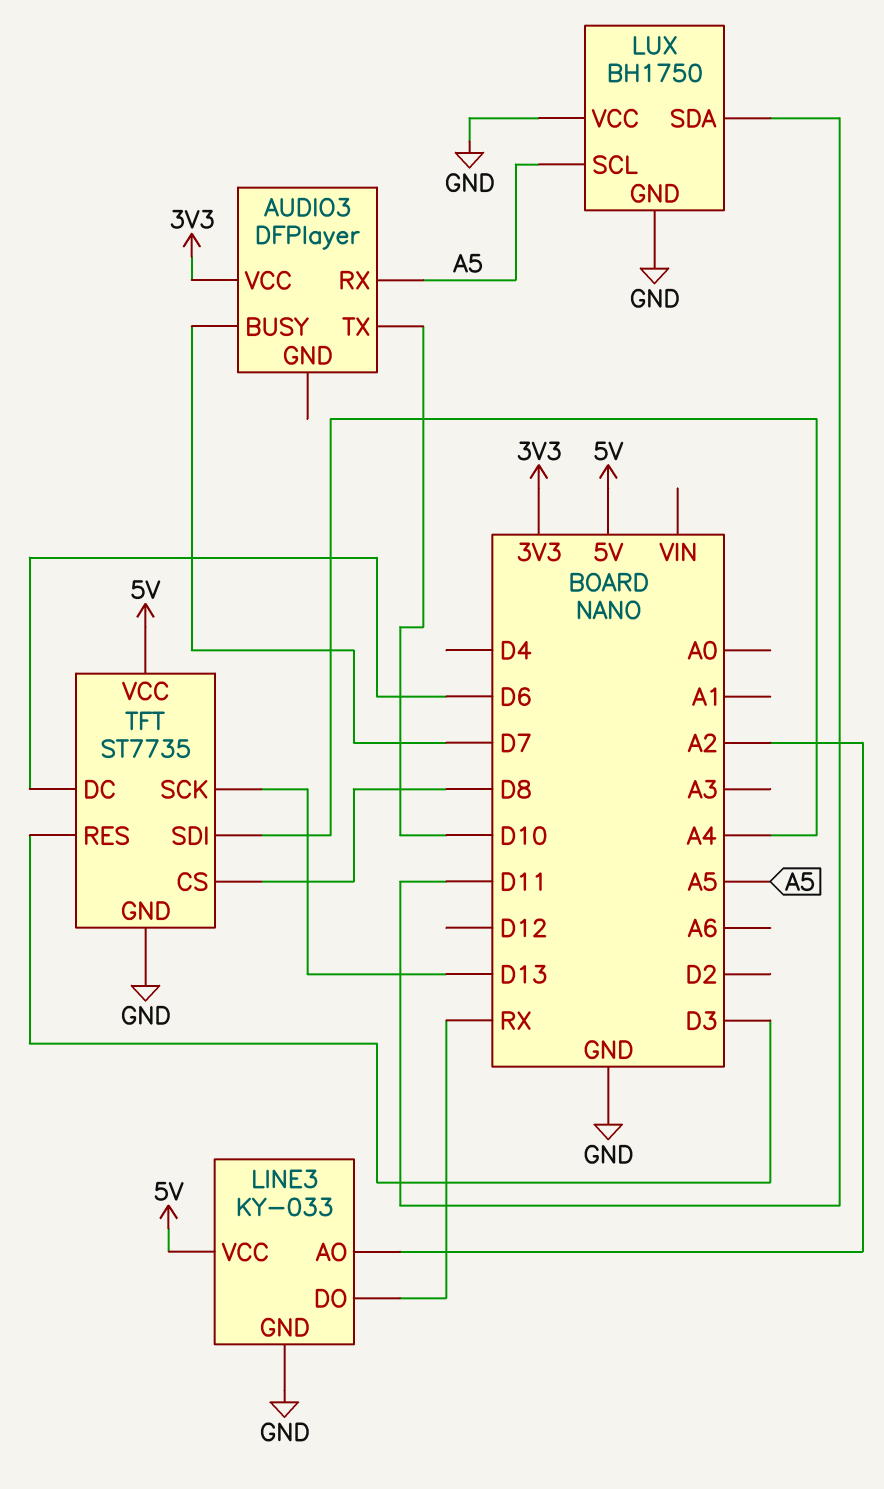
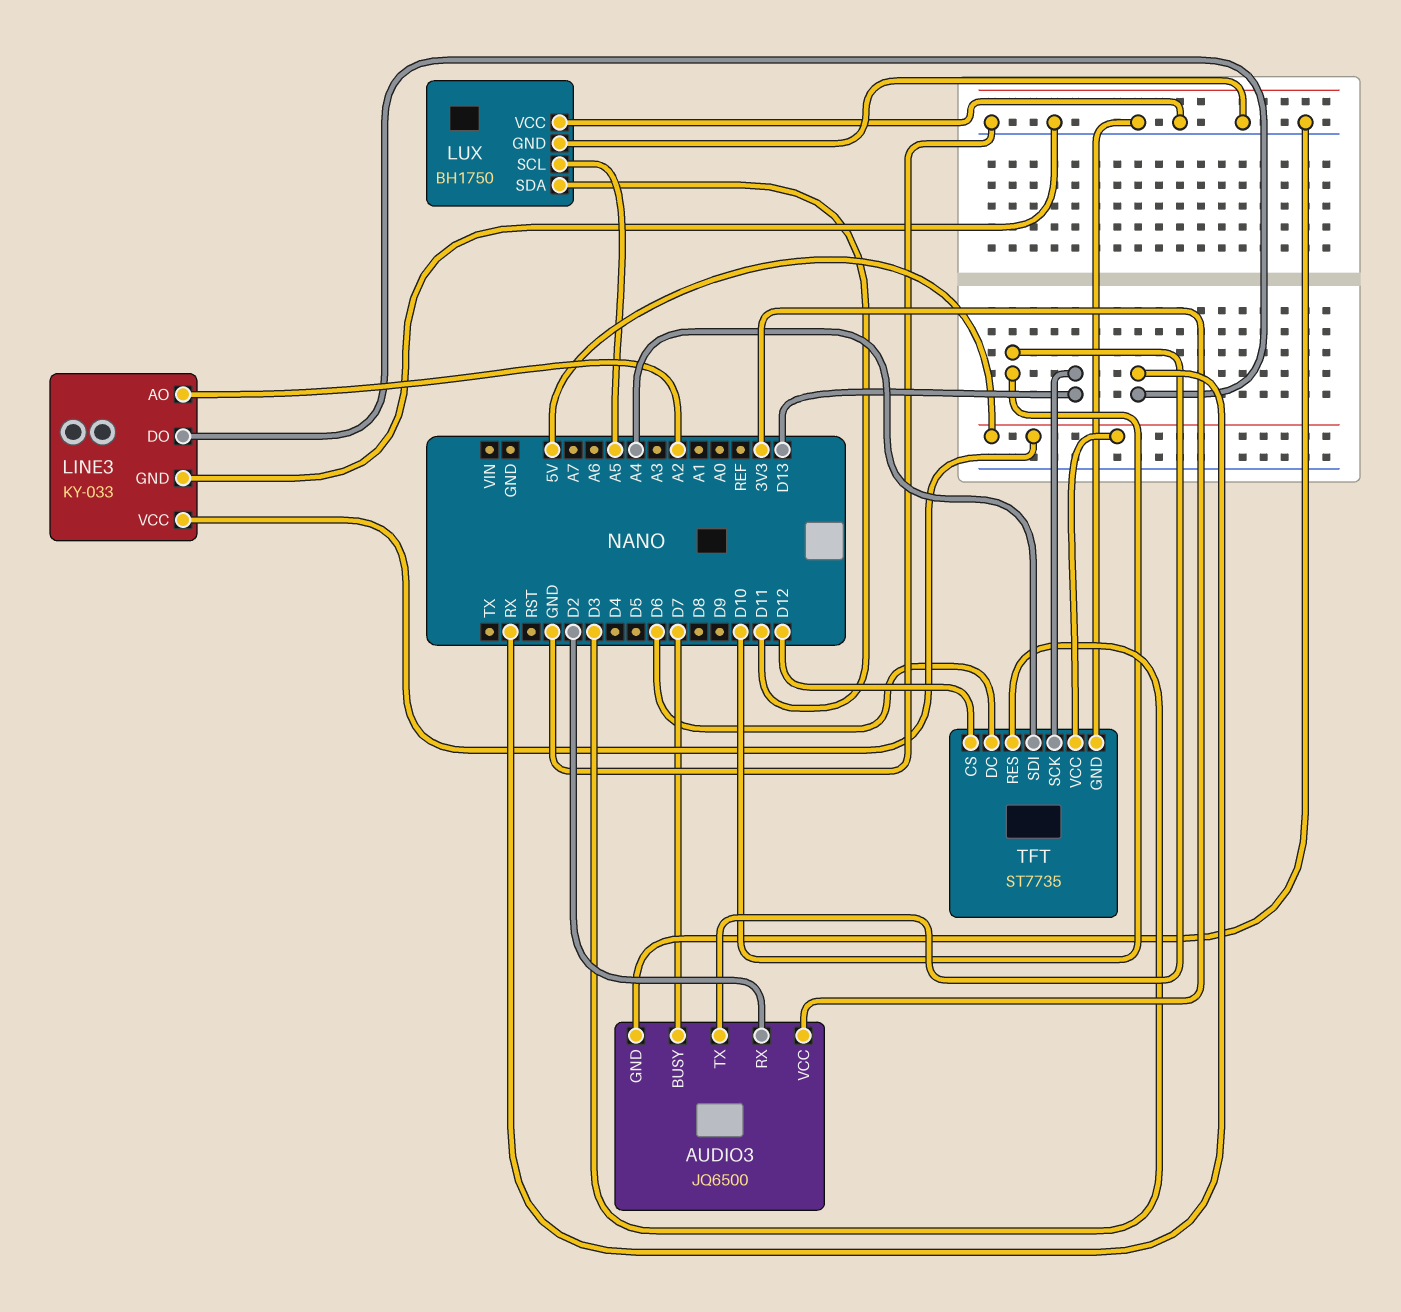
AUDIO3: DFPlayer -> JQ6500
AUDIO3 pin GND: none -> GND
AUDIO3 pin RX: A5 -> D2
TFT pin CS: D8 -> D12

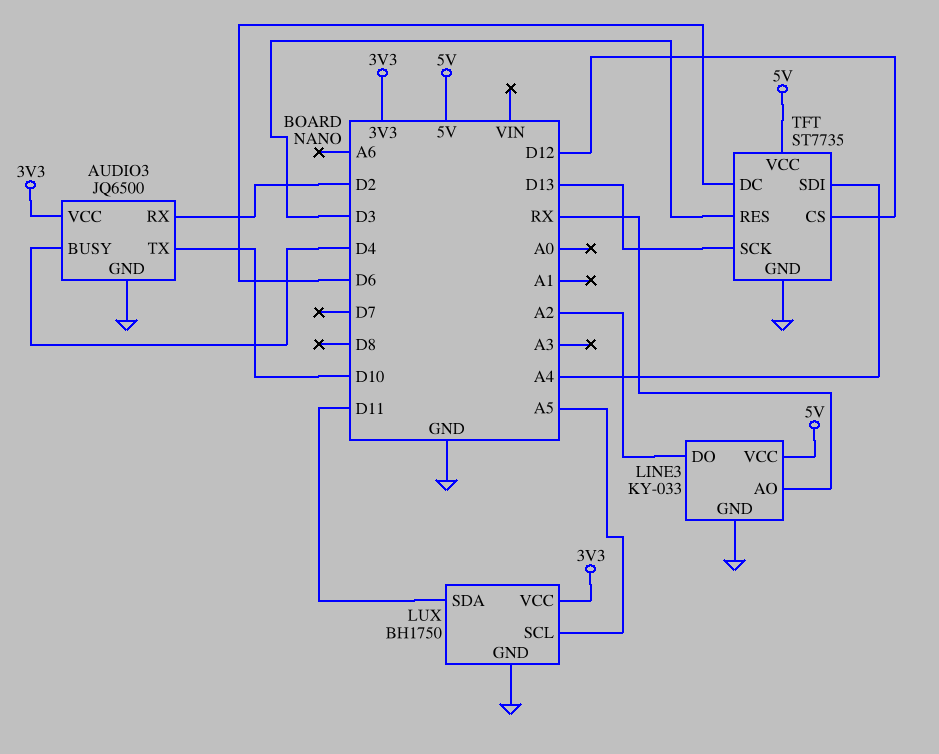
AUDIO3 pin BUSY: D7 -> D4
LINE3 pin AO: A2 -> RX
LINE3 pin DO: RX -> A2
LUX pin VCC: GND -> 3V3

